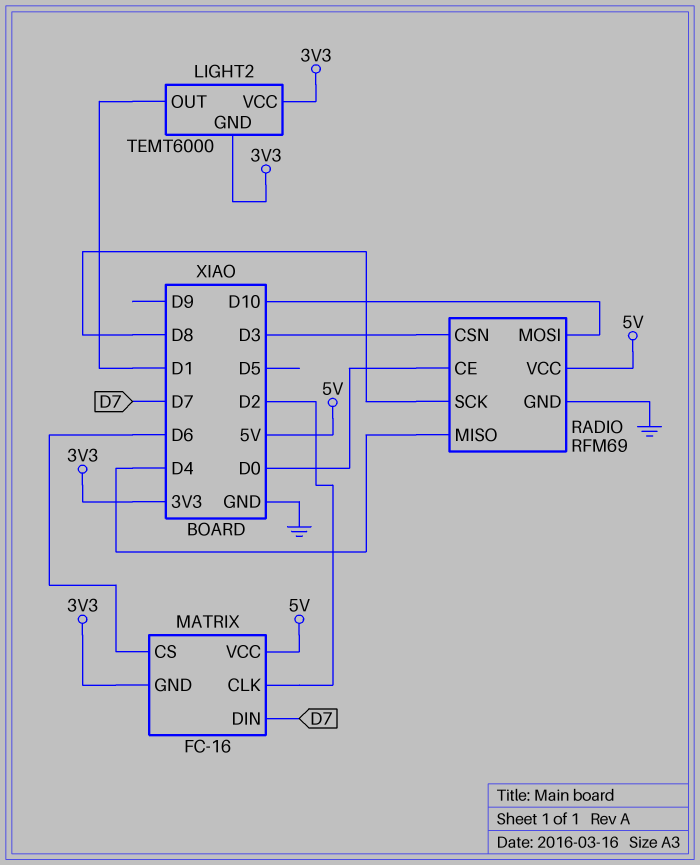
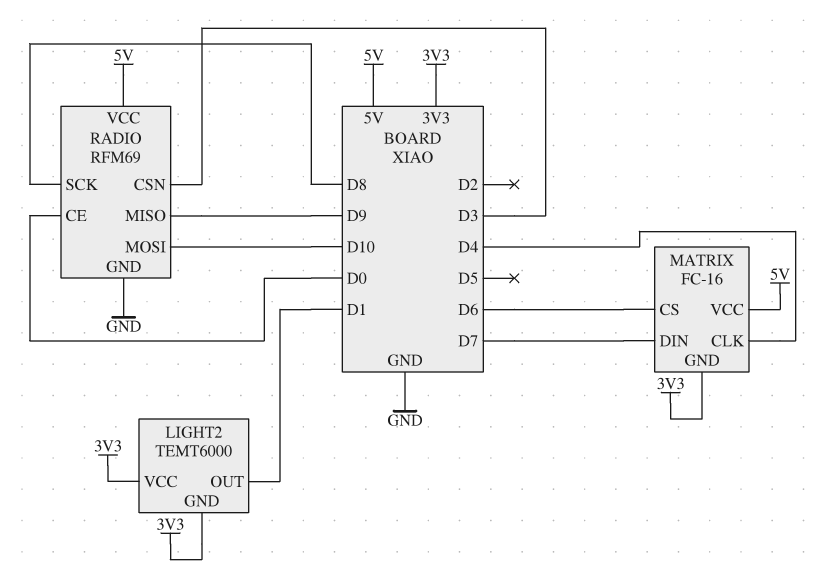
MATRIX pin CLK: D2 -> D4
RADIO pin MISO: D4 -> D9

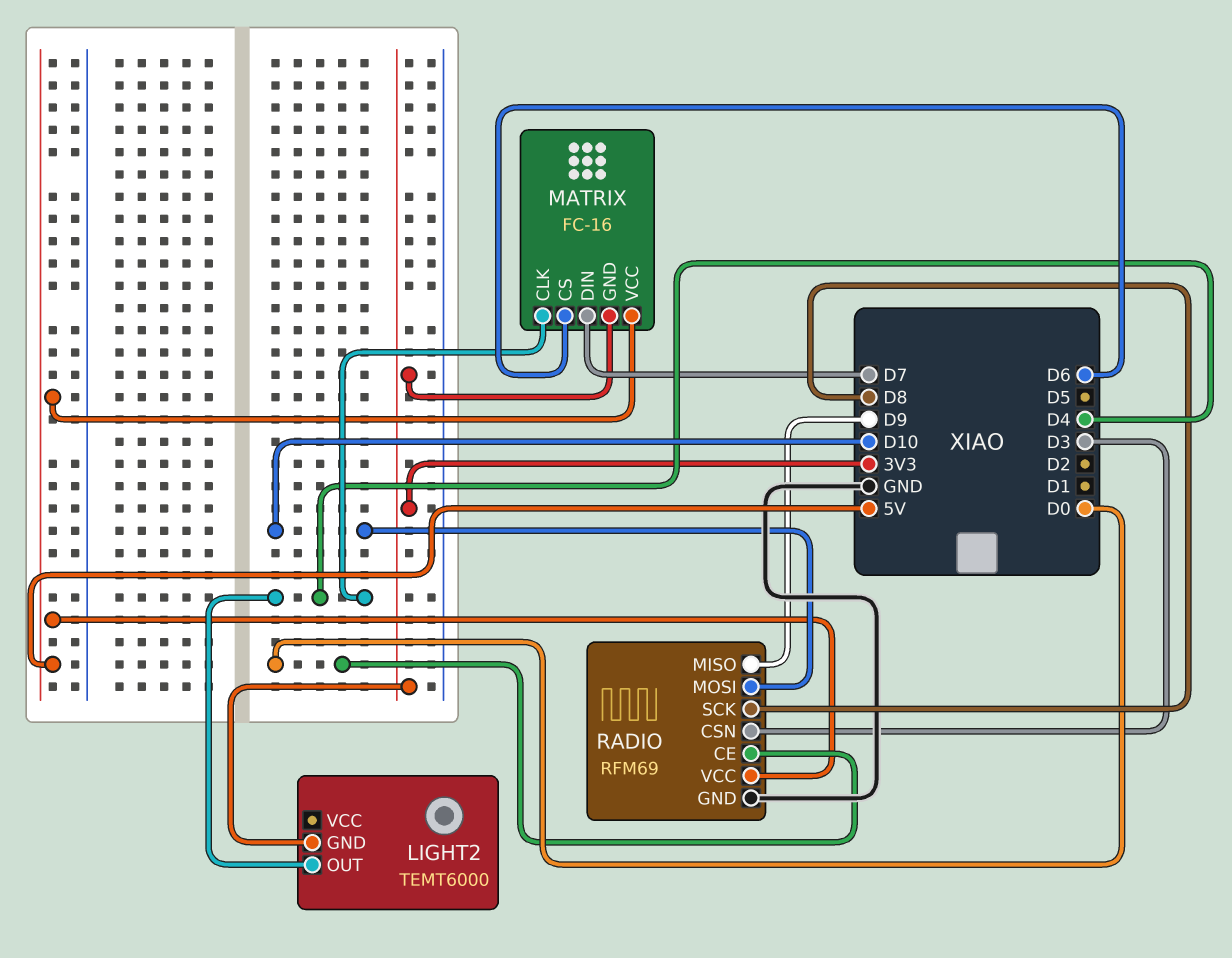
LIGHT2 pin OUT: D1 -> D4
LIGHT2 pin VCC: 3V3 -> none

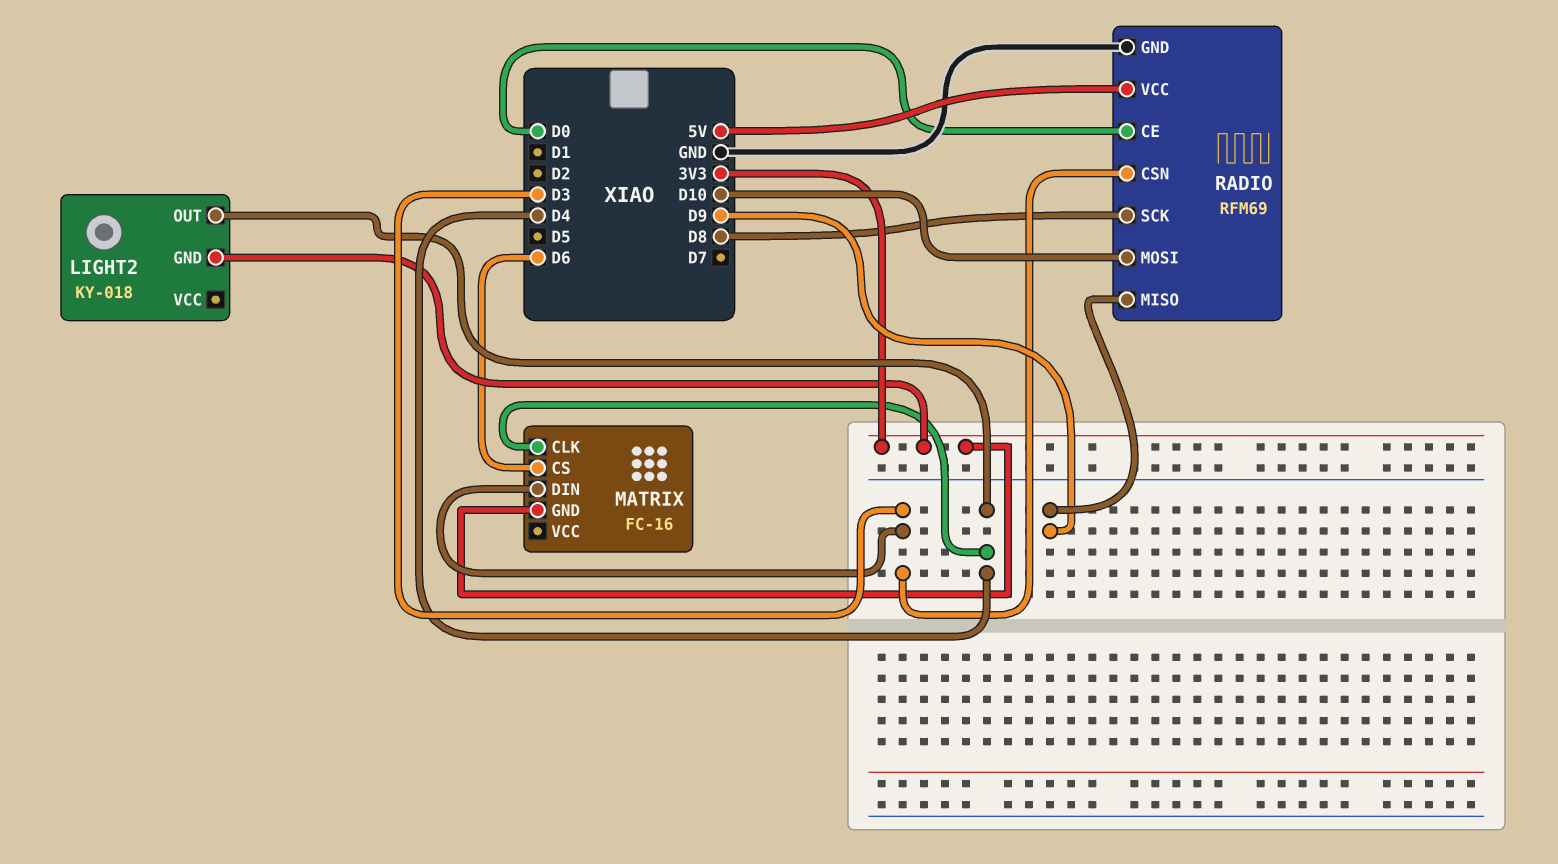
LIGHT2: TEMT6000 -> KY-018
MATRIX pin DIN: D7 -> D3
MATRIX pin VCC: 5V -> none

